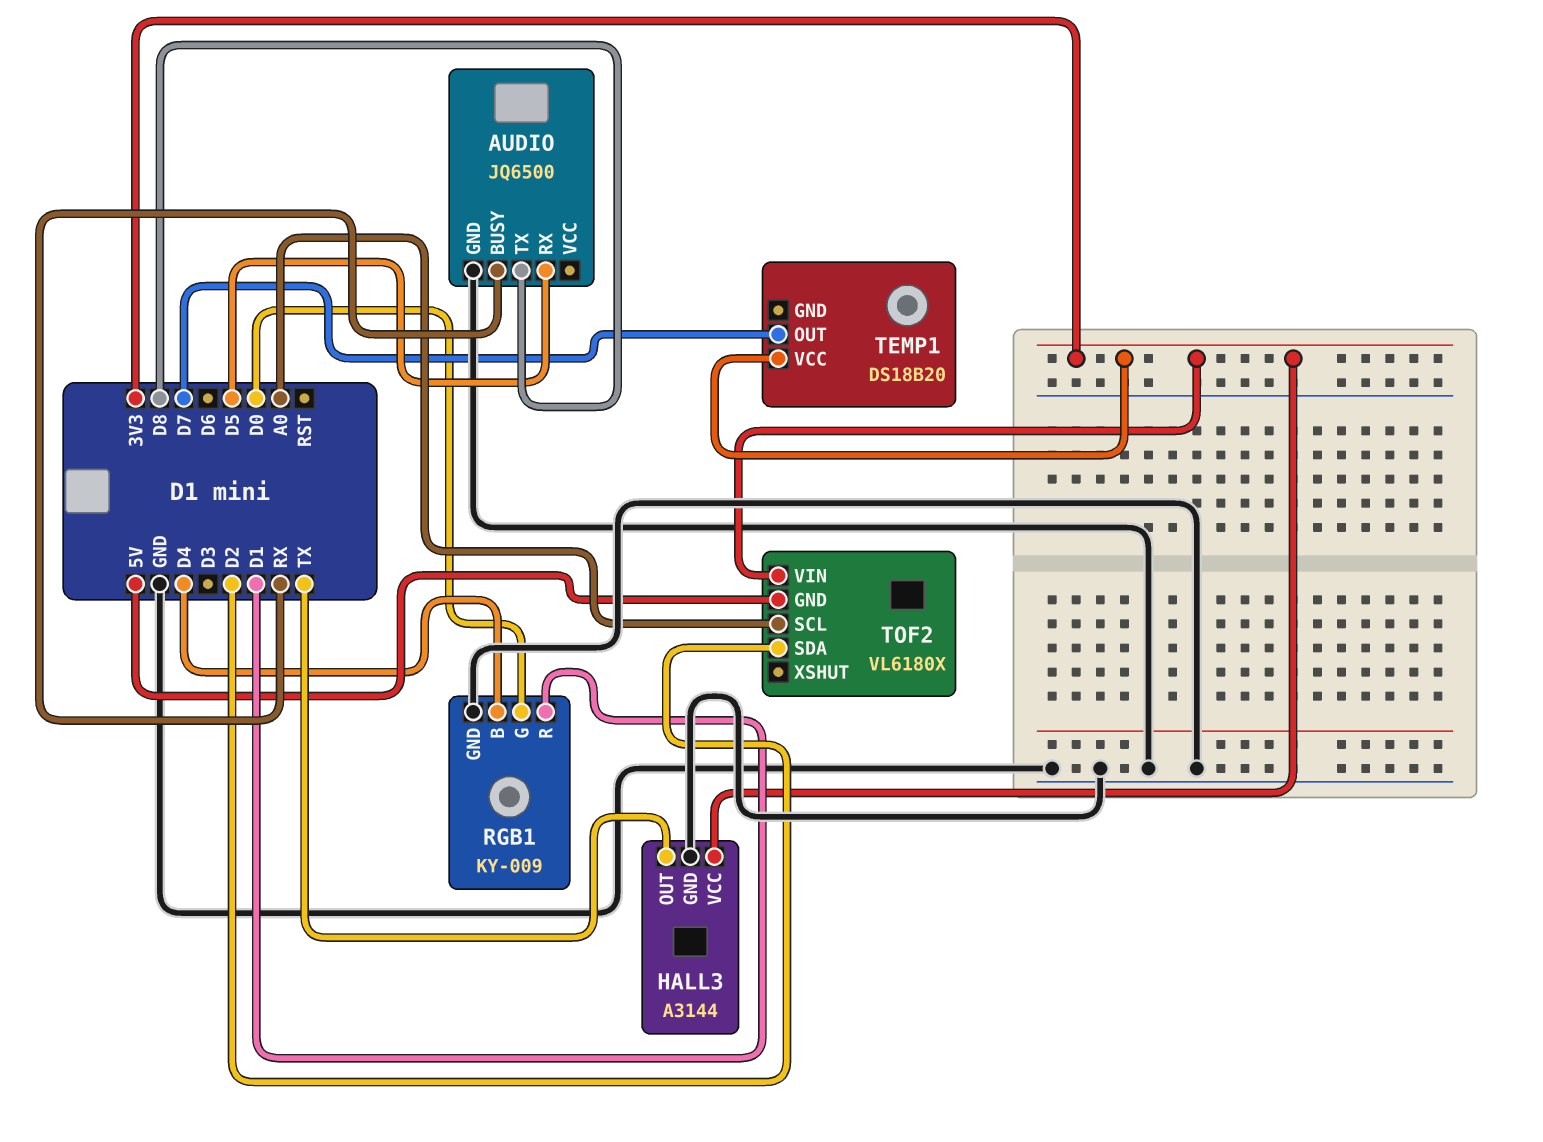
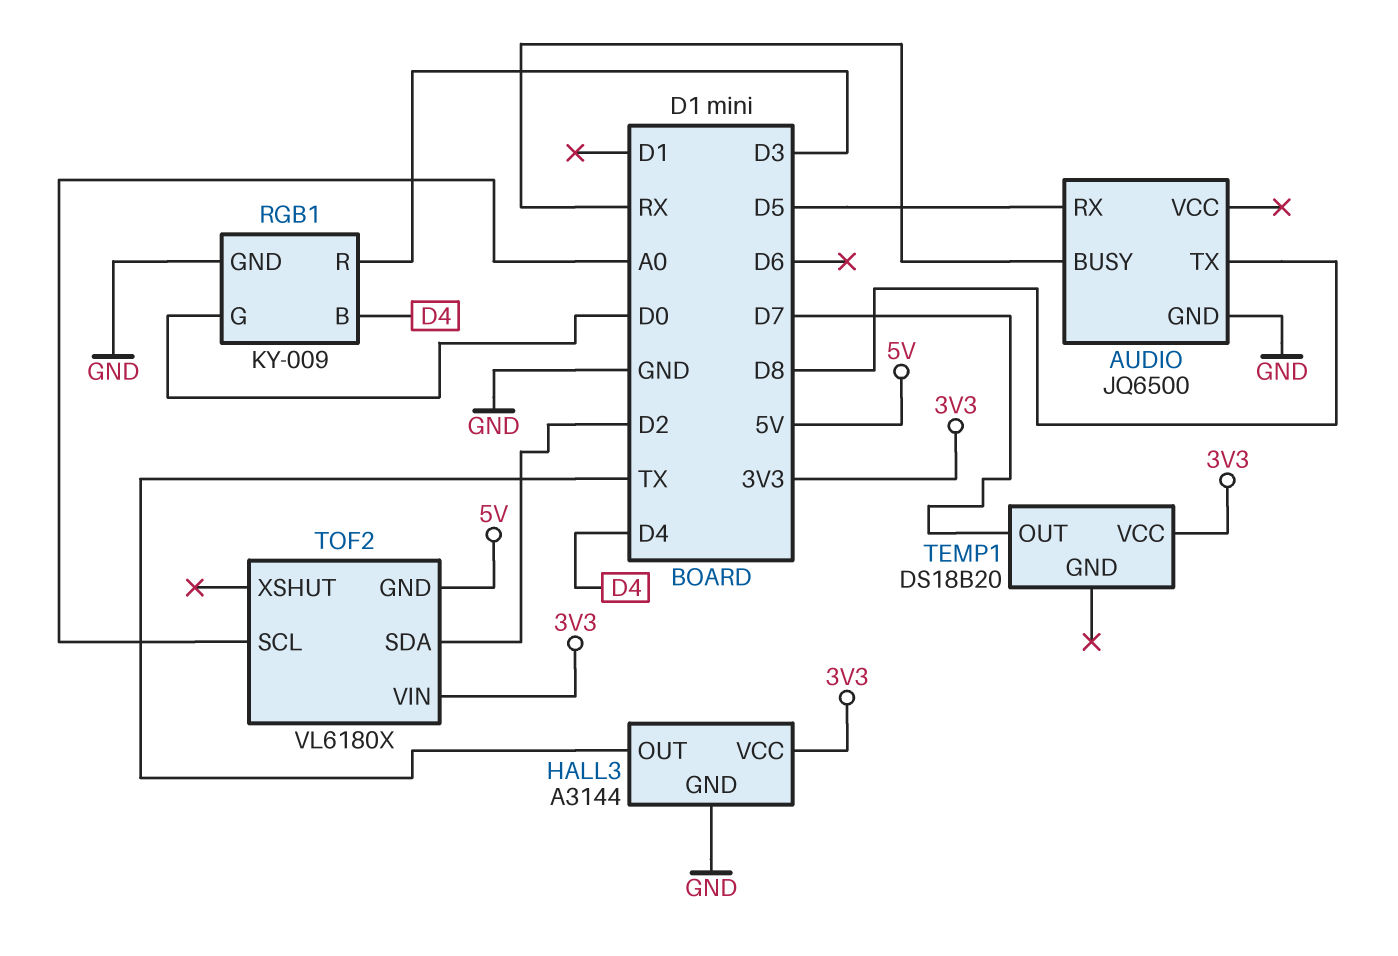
RGB1 pin R: D1 -> D3

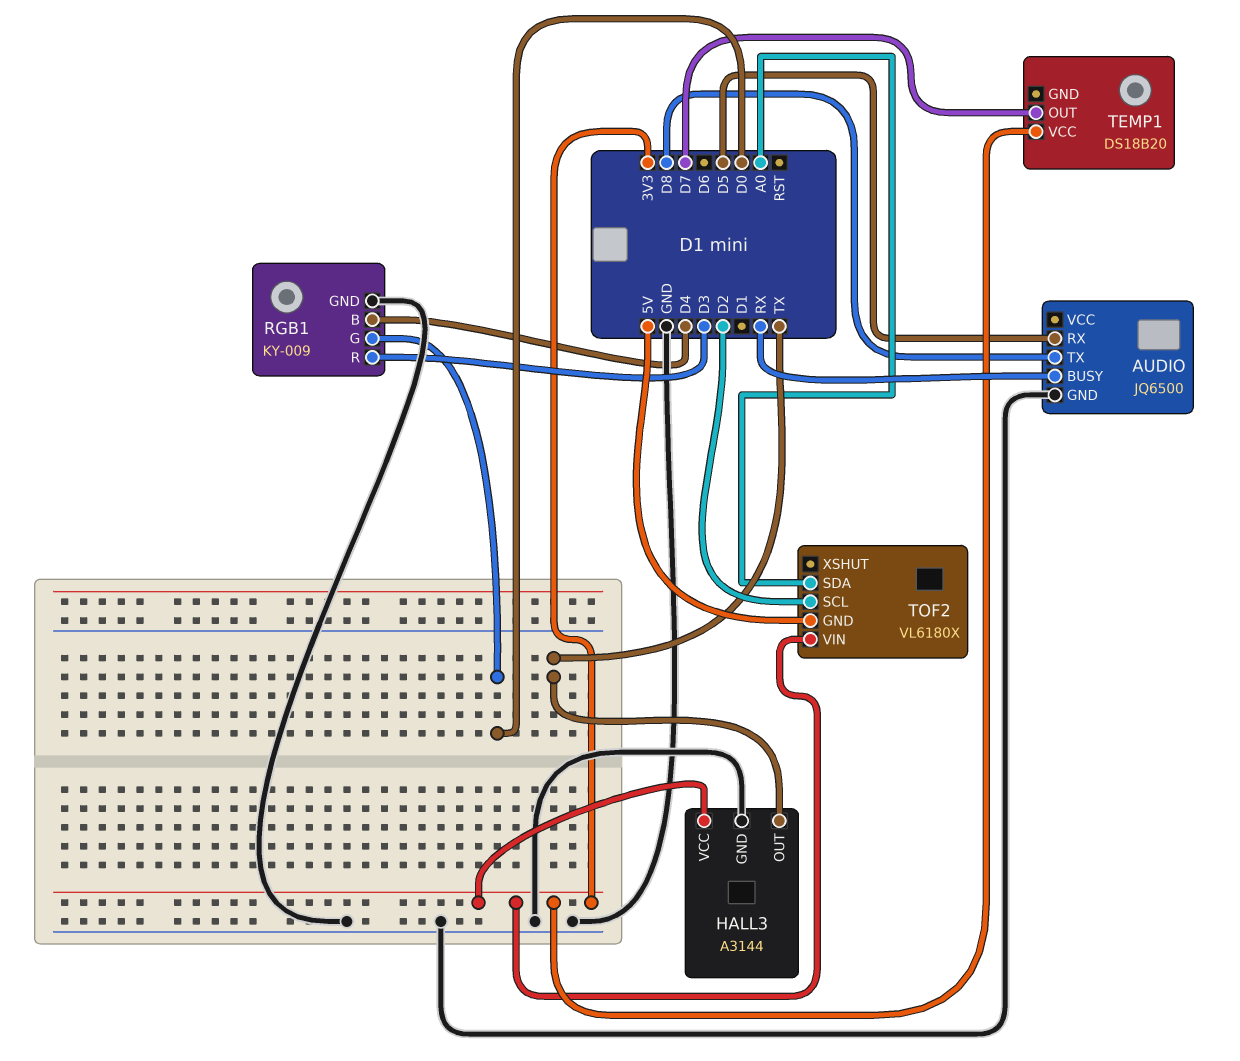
TOF2 pin SCL: A0 -> D2
TOF2 pin SDA: D2 -> A0

